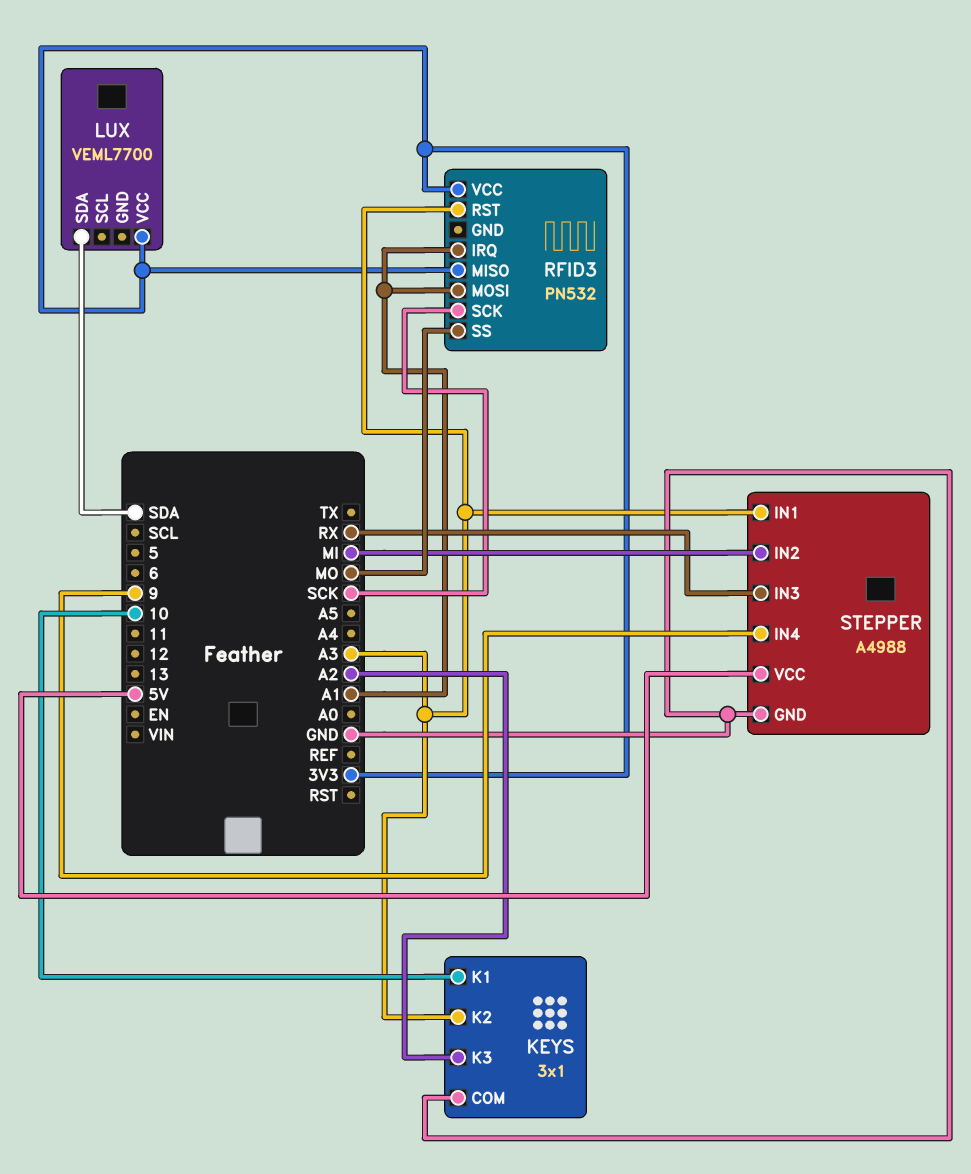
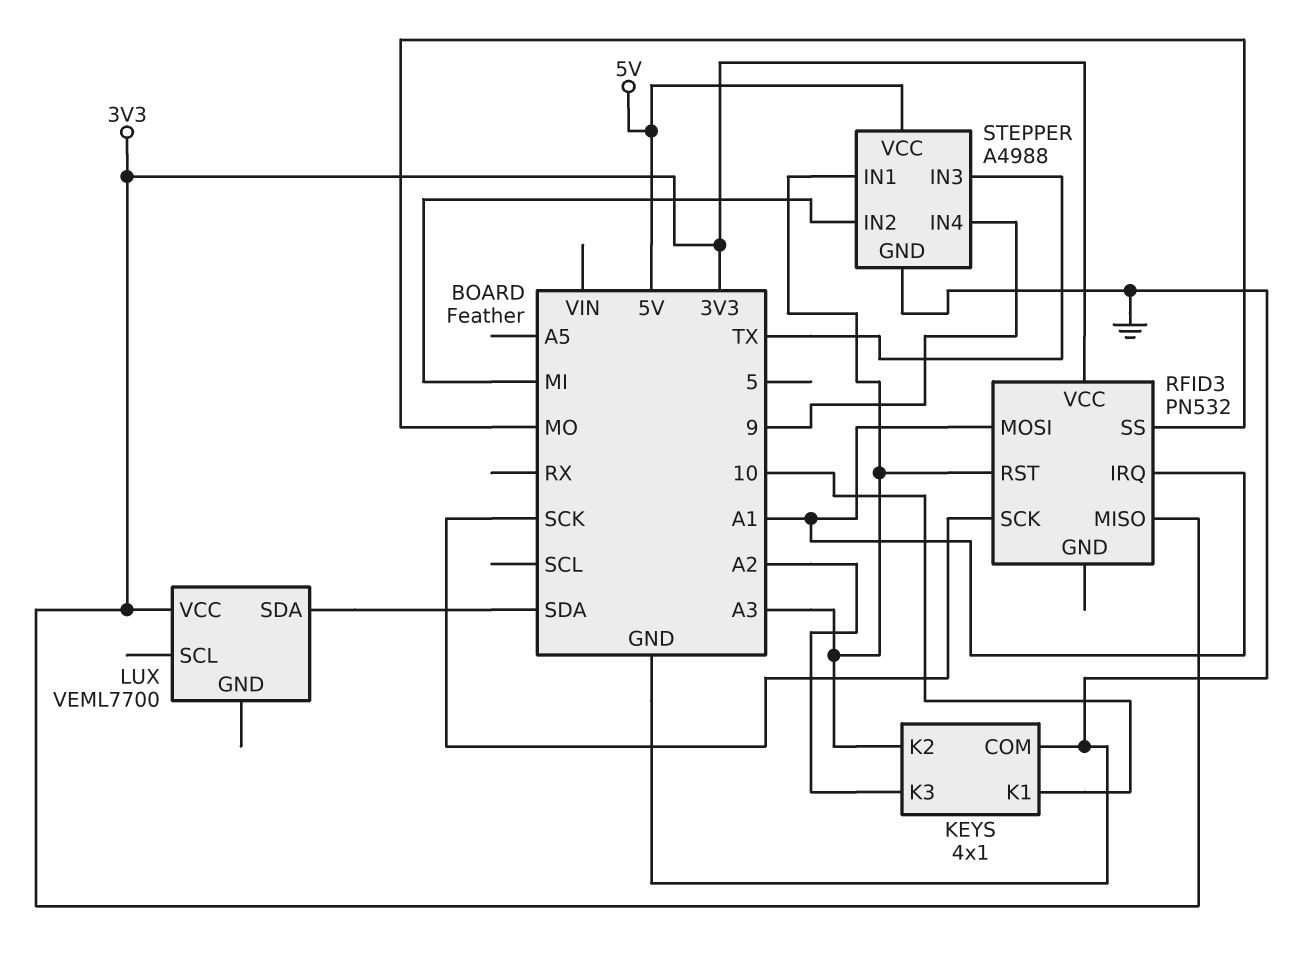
KEYS: 3x1 -> 4x1
STEPPER pin IN3: RX -> TX

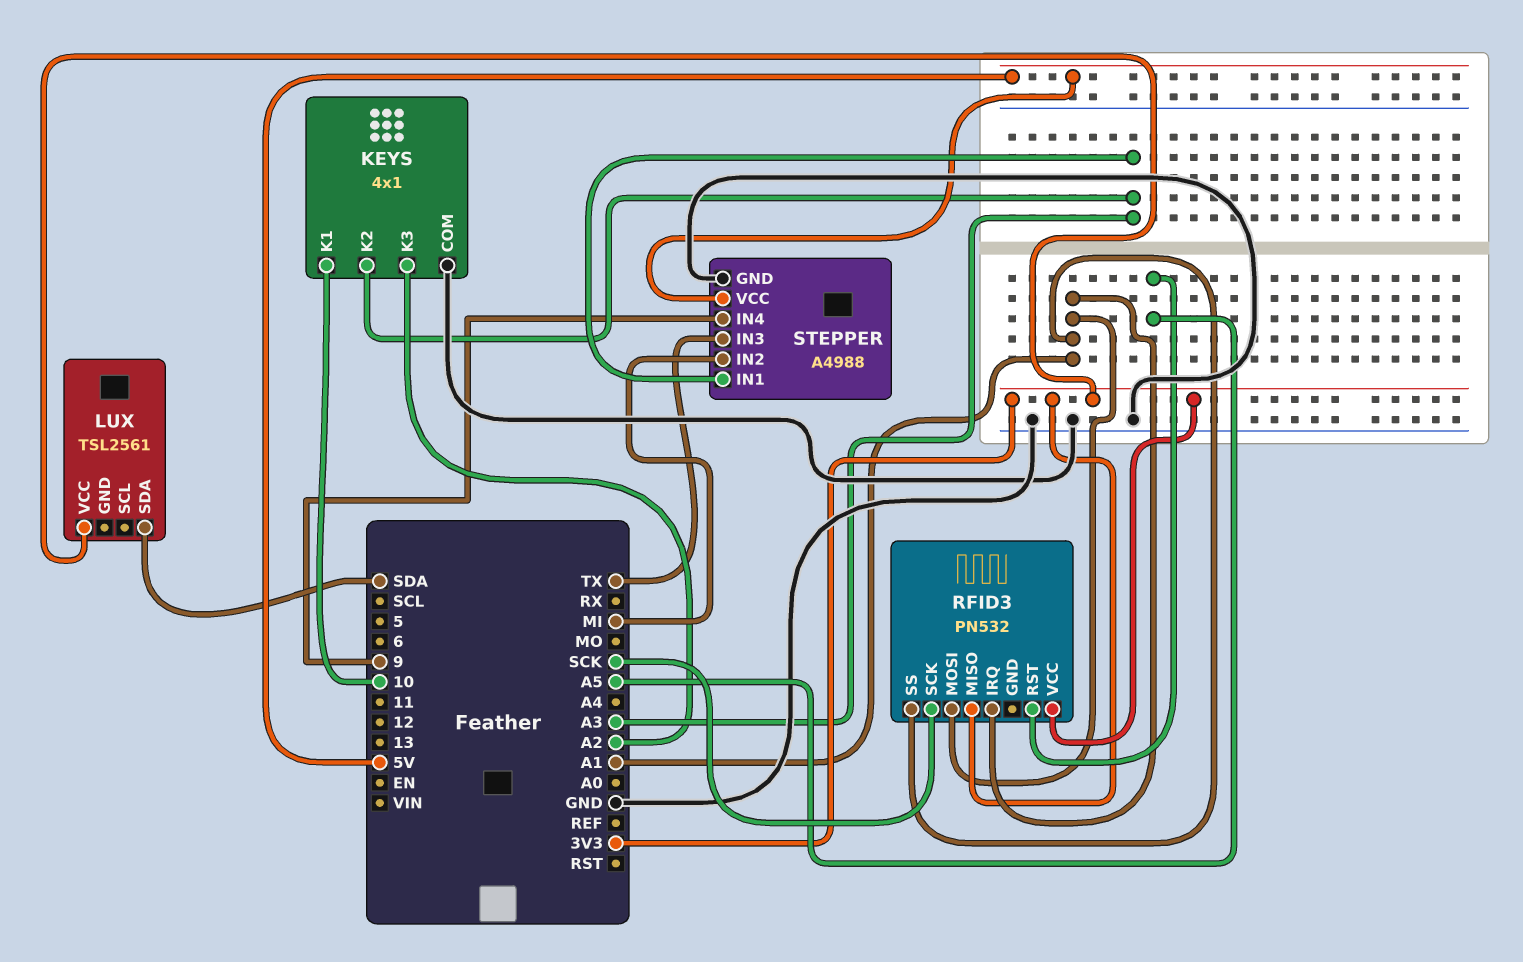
LUX: VEML7700 -> TSL2561
RFID3 pin RST: A3 -> A5
RFID3 pin SS: MO -> A1

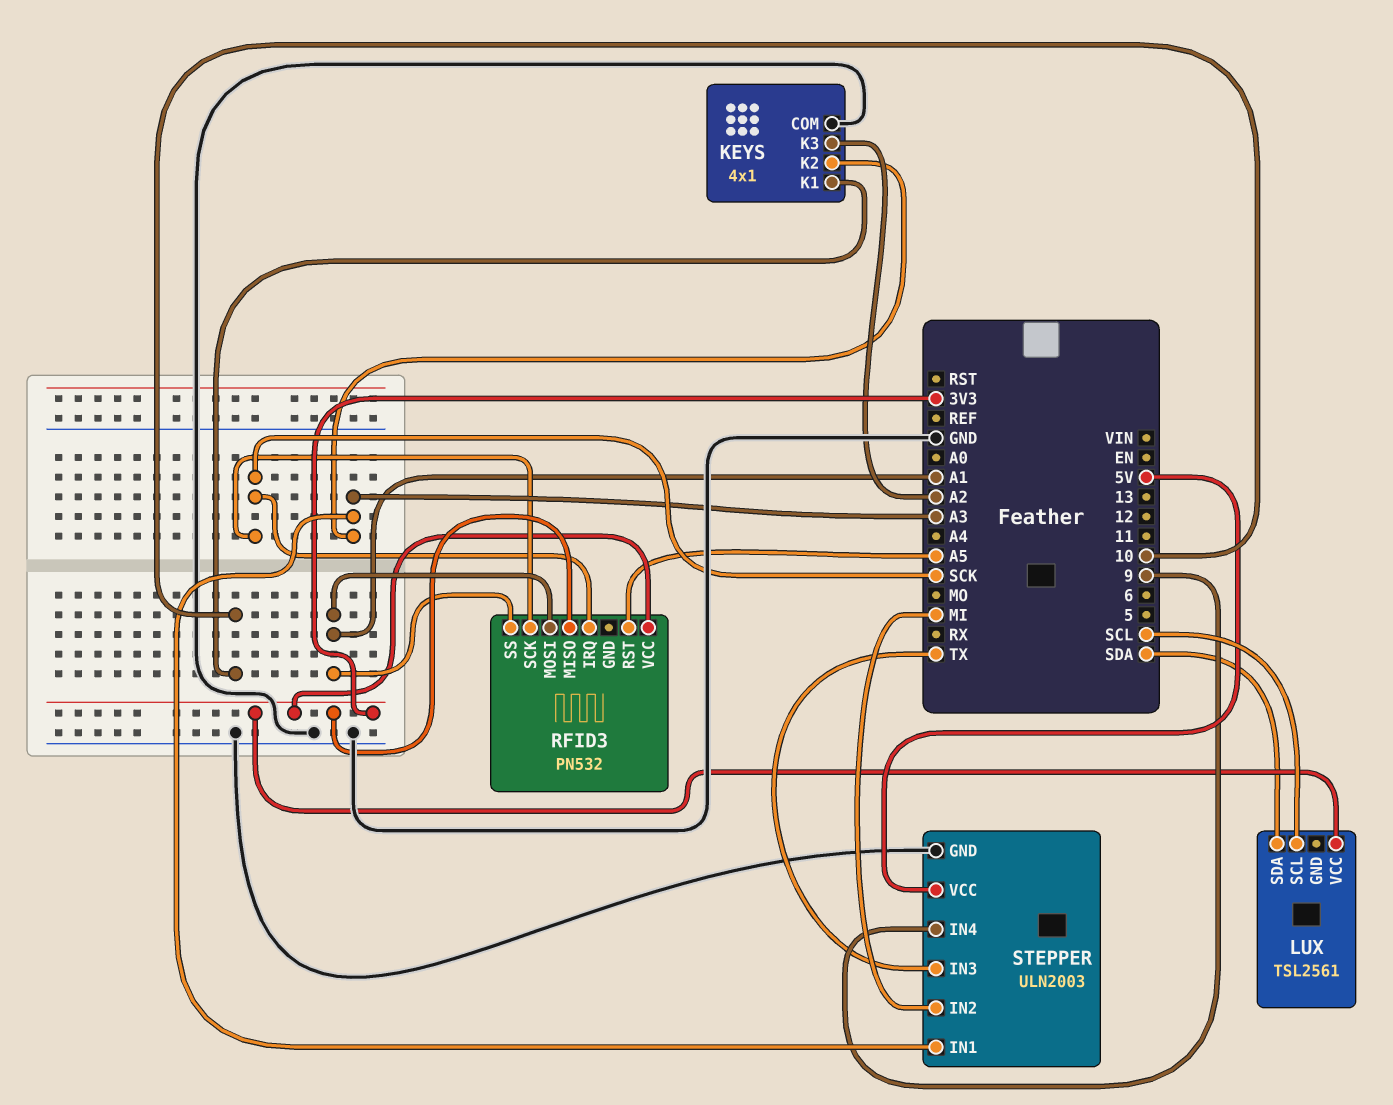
LUX pin SCL: none -> SCL
RFID3 pin IRQ: A1 -> SCK
STEPPER: A4988 -> ULN2003

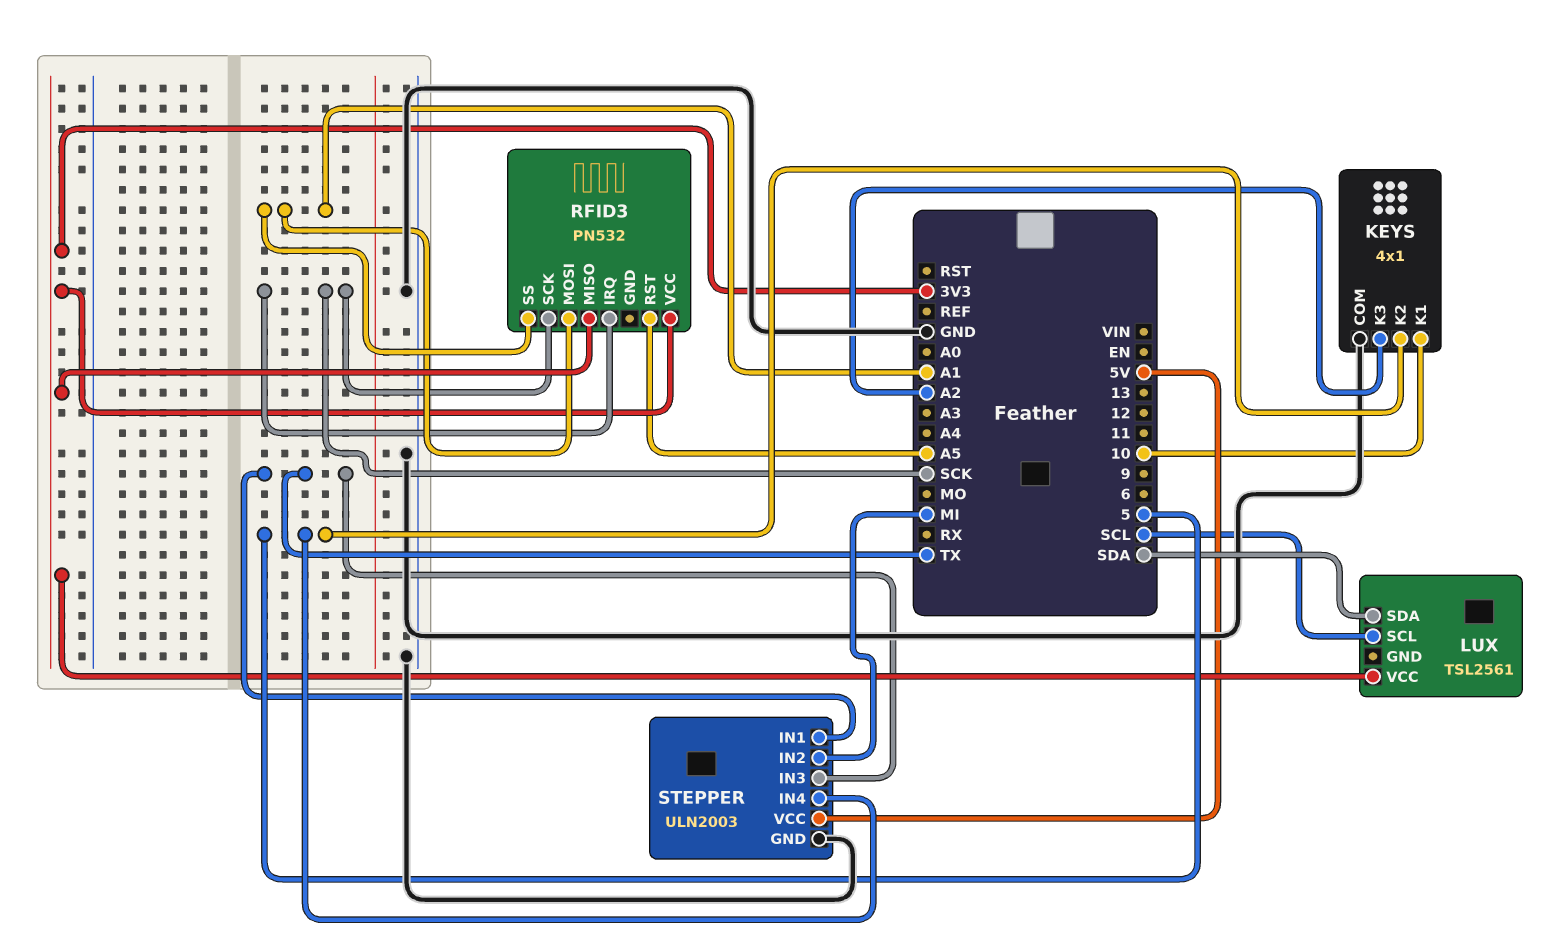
KEYS pin K2: A3 -> 5
STEPPER pin IN1: A3 -> TX
STEPPER pin IN4: 9 -> 5

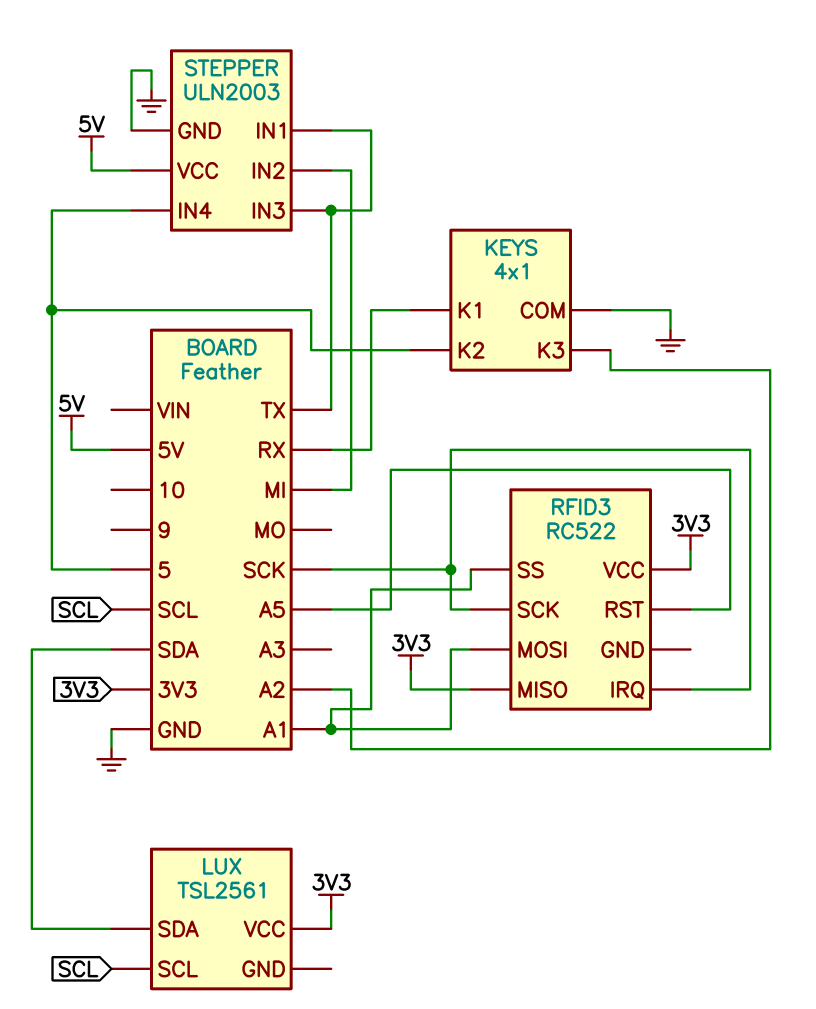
KEYS pin K1: 10 -> RX
RFID3: PN532 -> RC522

